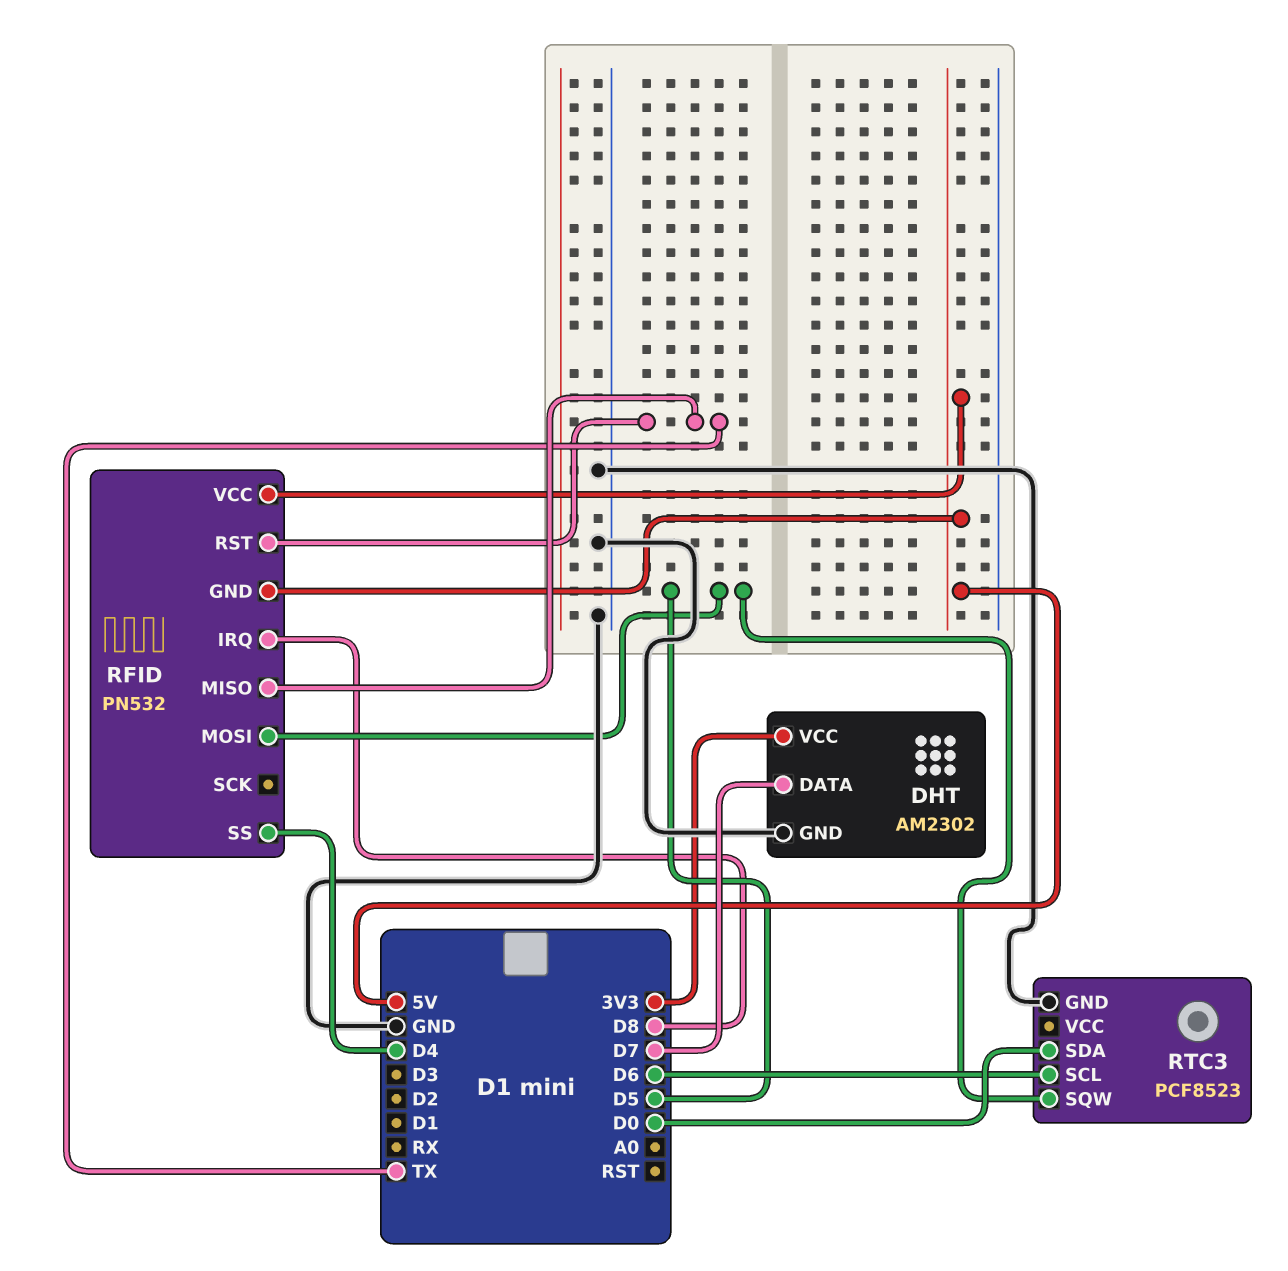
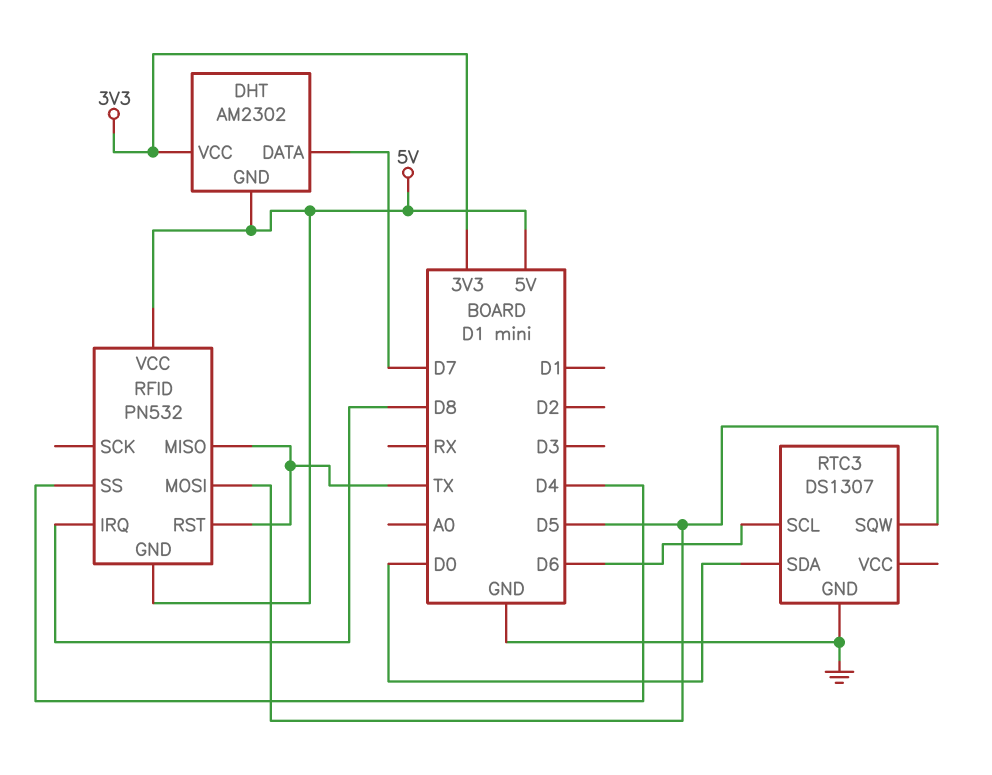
DHT pin GND: GND -> 5V
RTC3: PCF8523 -> DS1307

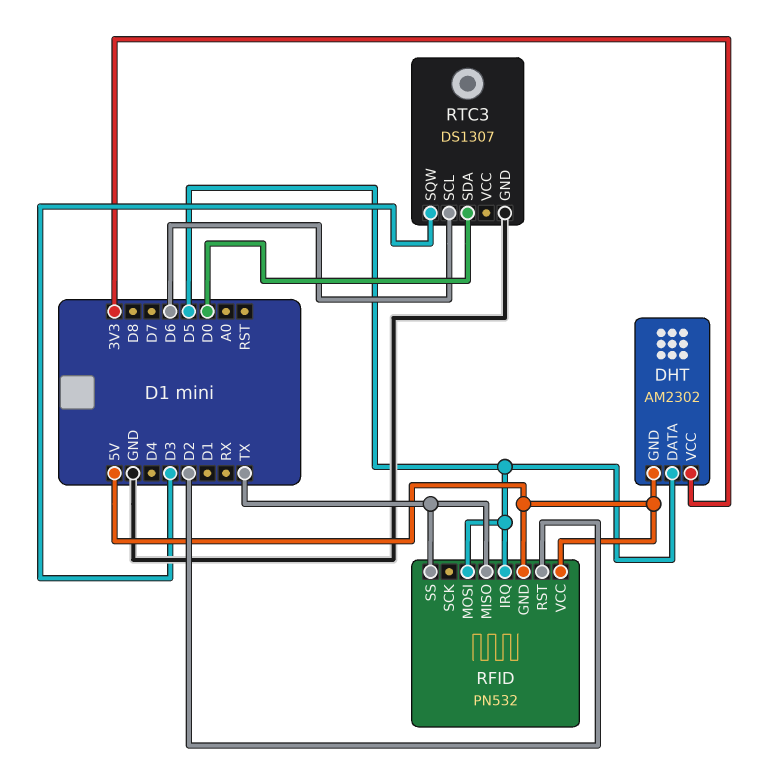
DHT pin DATA: D7 -> D5
RFID pin IRQ: D8 -> D5
RFID pin RST: TX -> D2
RFID pin SS: D4 -> TX
RTC3 pin SQW: D5 -> D3

